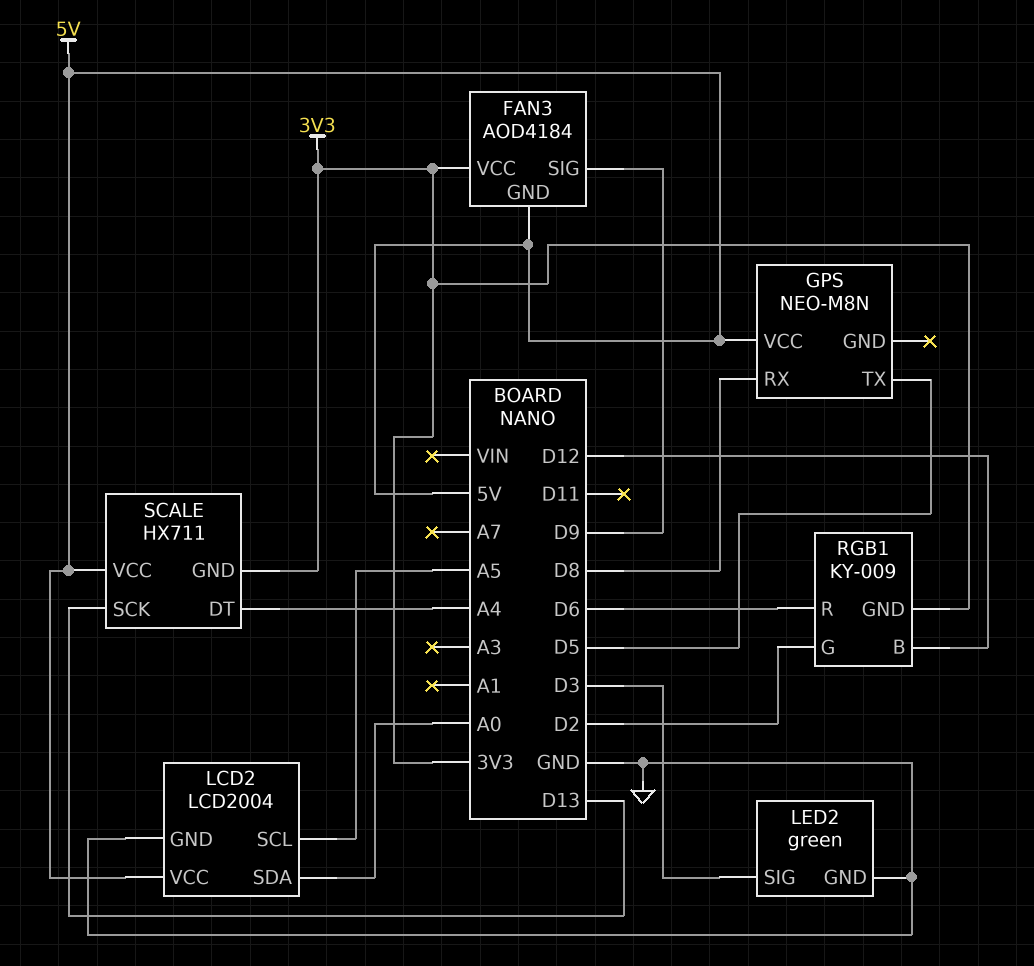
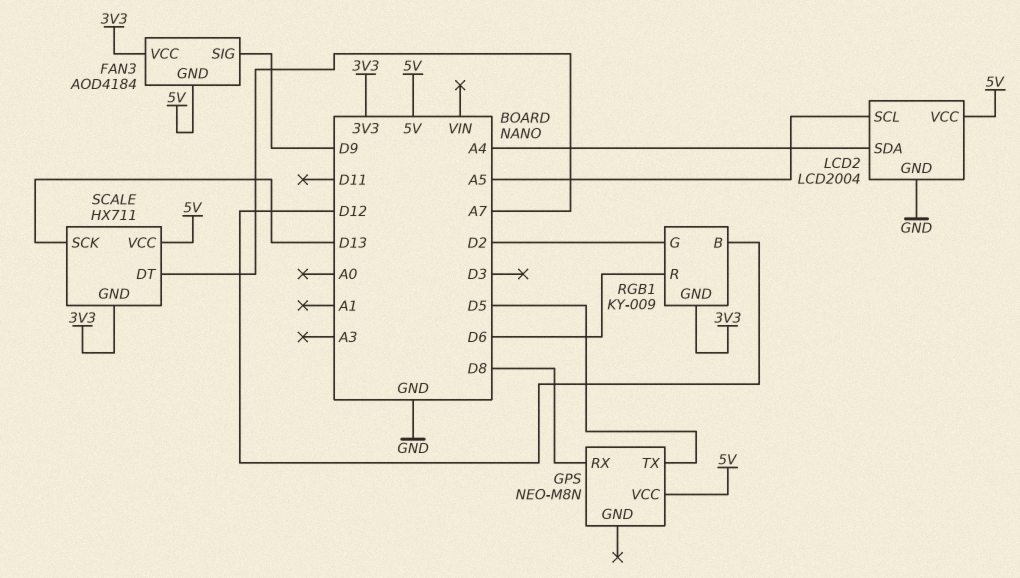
LCD2 pin SDA: A0 -> A4
LED2: green -> none
LED2 pin GND: GND -> none
LED2 pin SIG: D3 -> none
SCALE pin DT: A4 -> A7

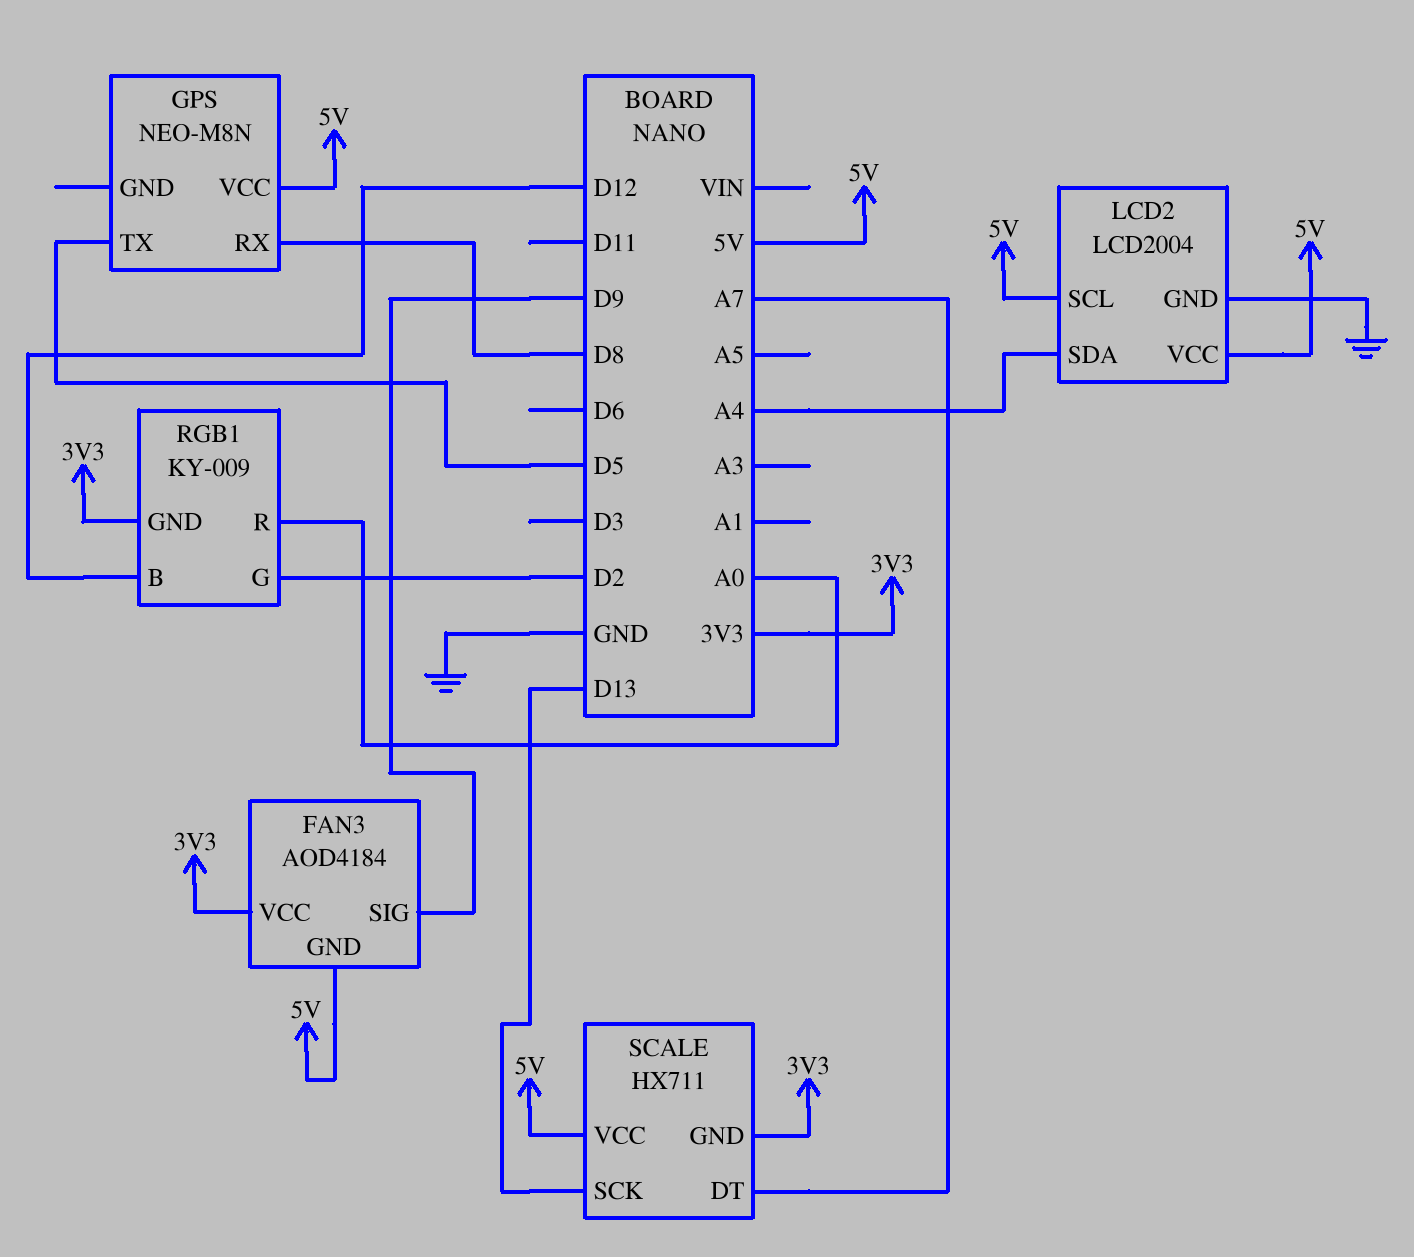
LCD2 pin SCL: A5 -> 5V
RGB1 pin R: D6 -> A0

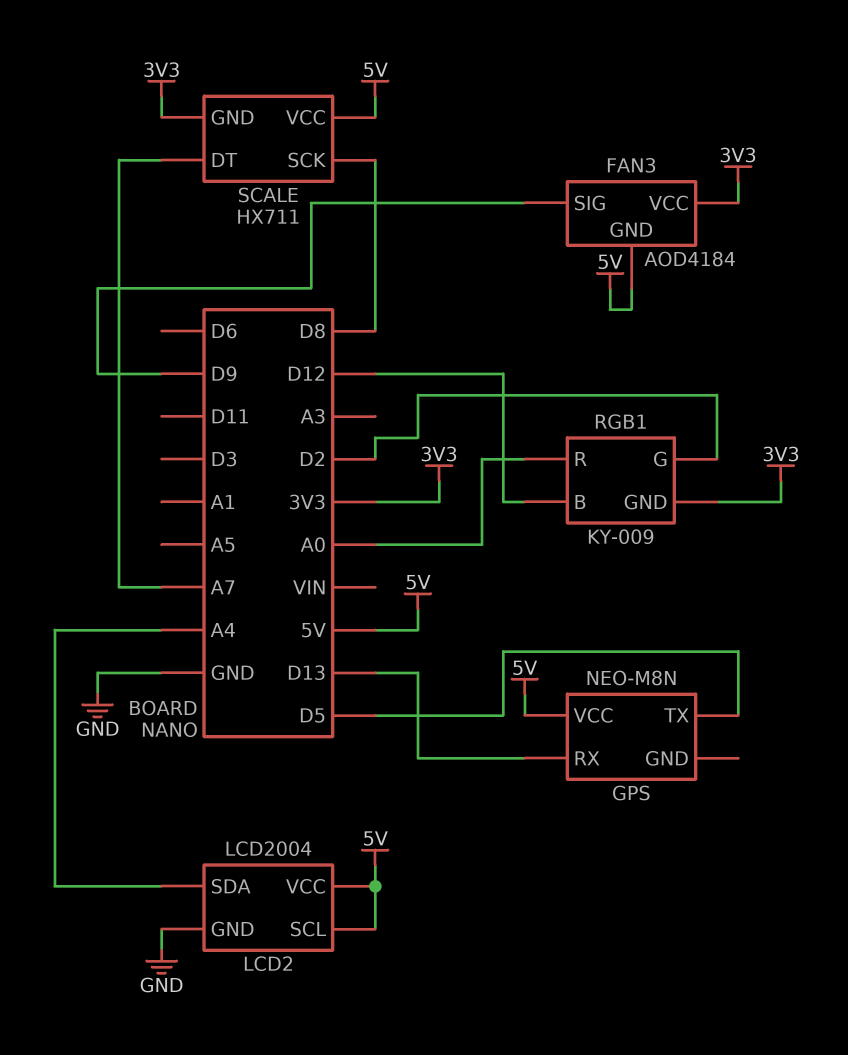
GPS pin RX: D8 -> D13
SCALE pin SCK: D13 -> D8

